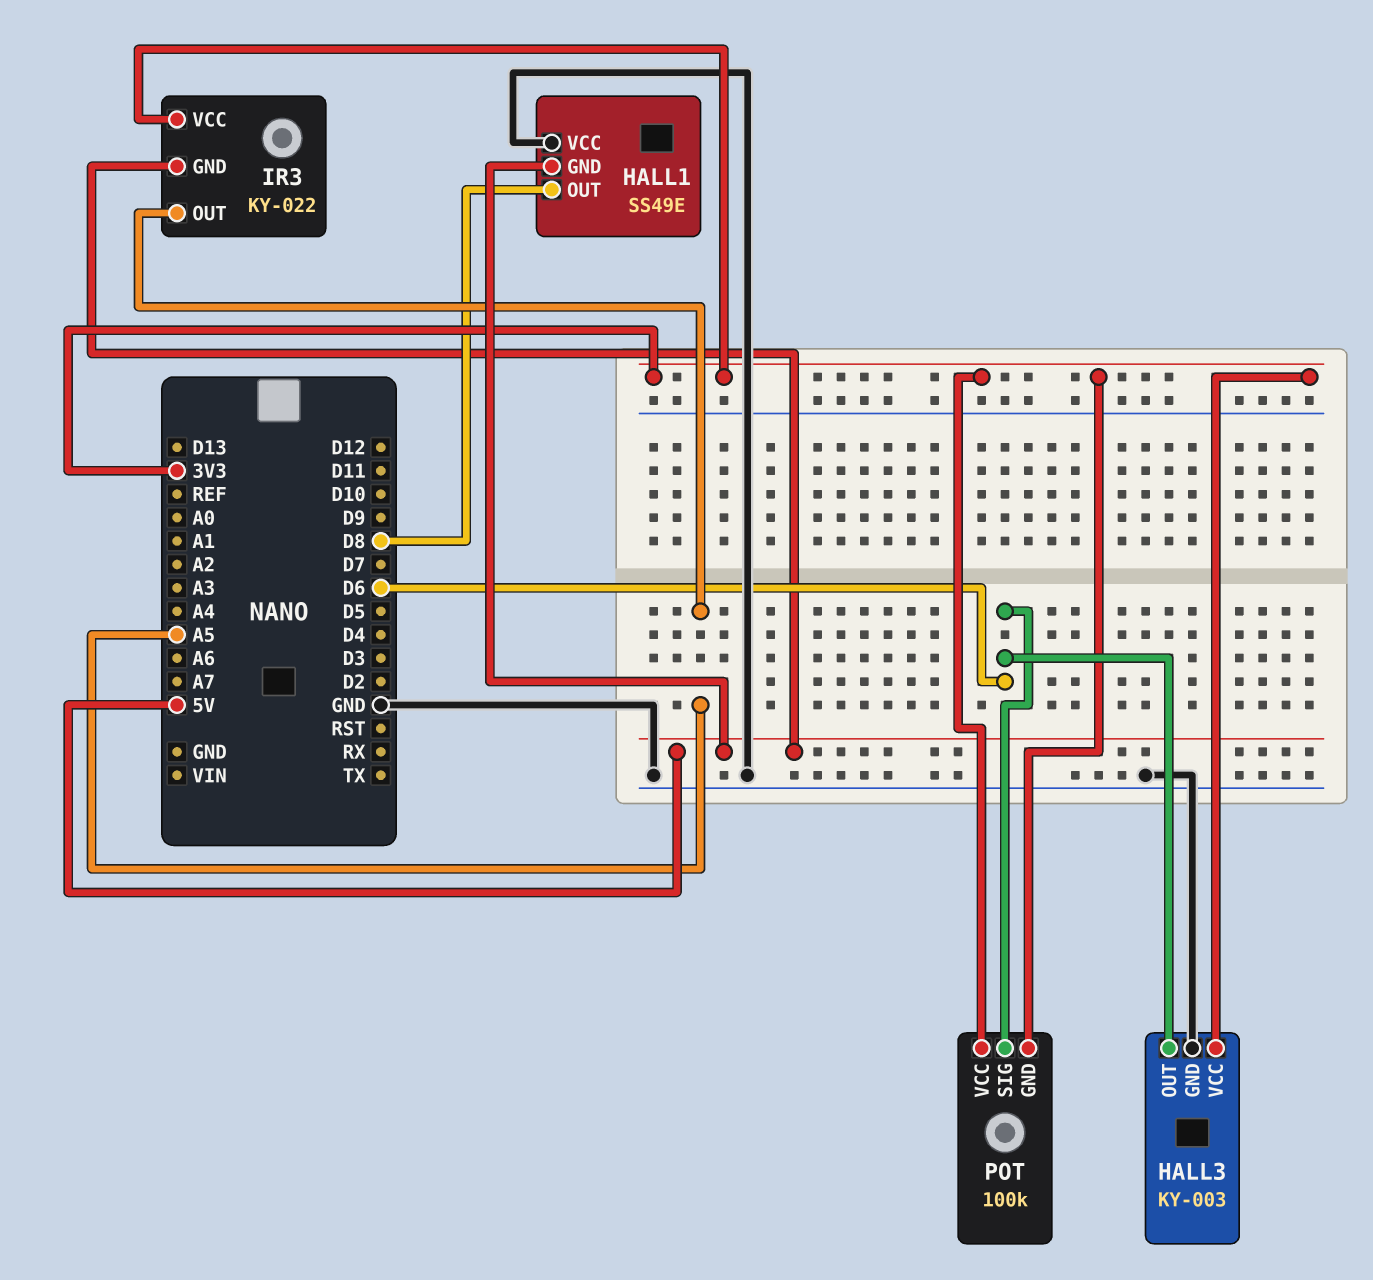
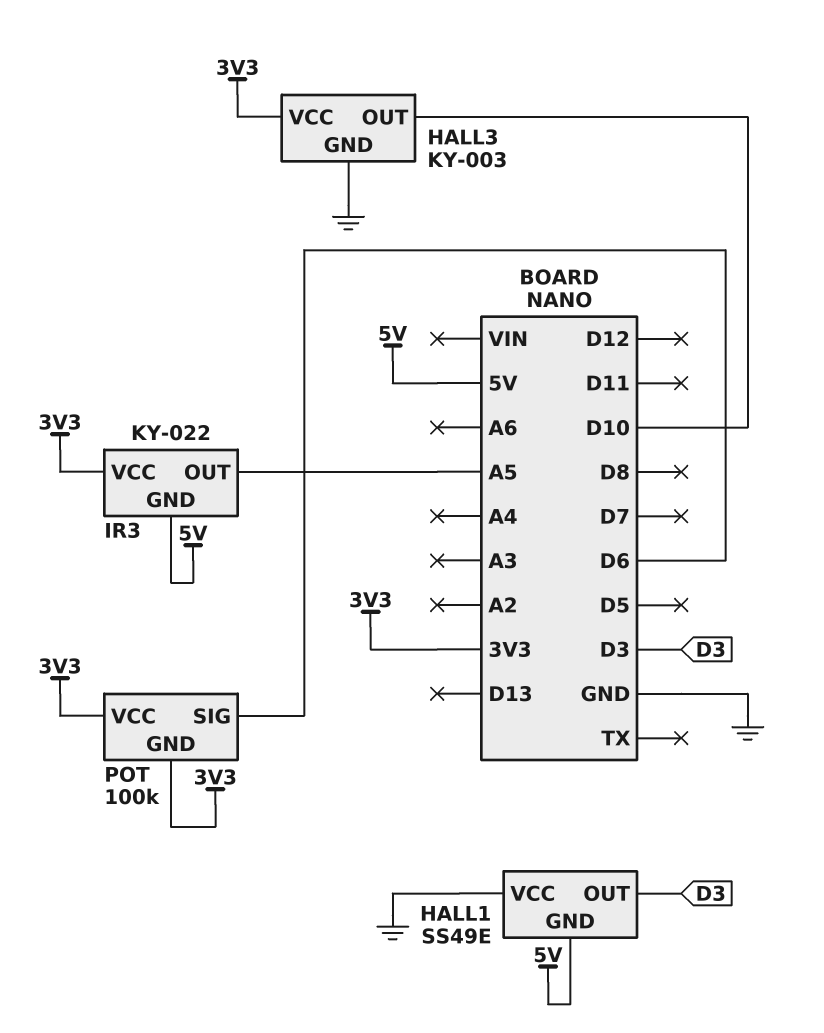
HALL1 pin OUT: D8 -> D3
HALL3 pin OUT: D6 -> D10

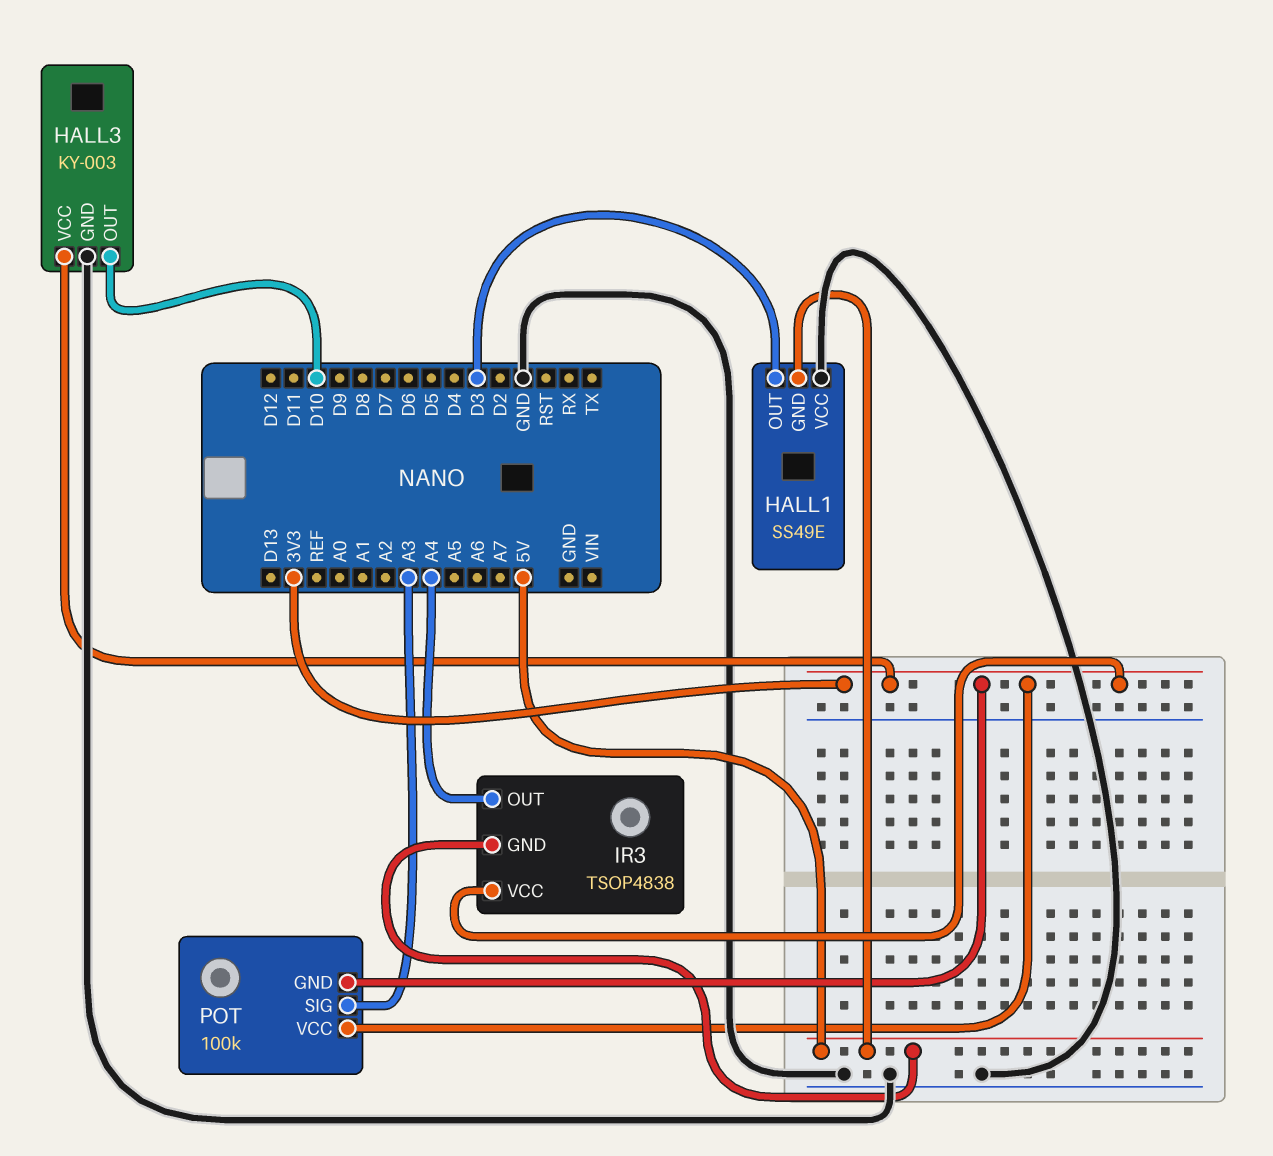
IR3: KY-022 -> TSOP4838
IR3 pin OUT: A5 -> A4
POT pin SIG: D6 -> A3

